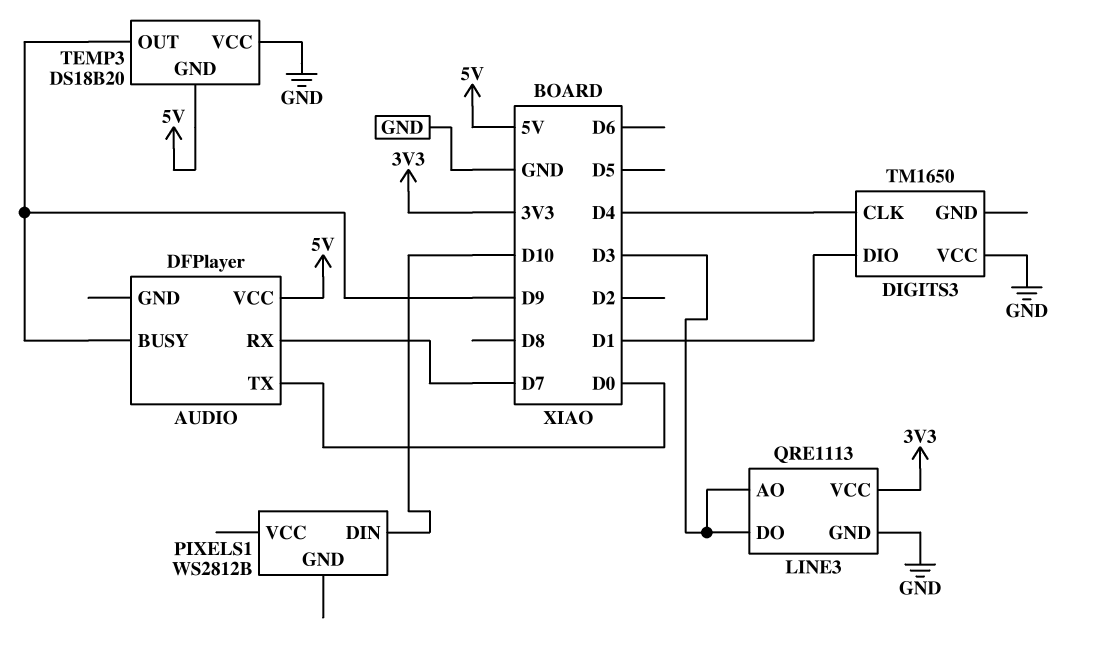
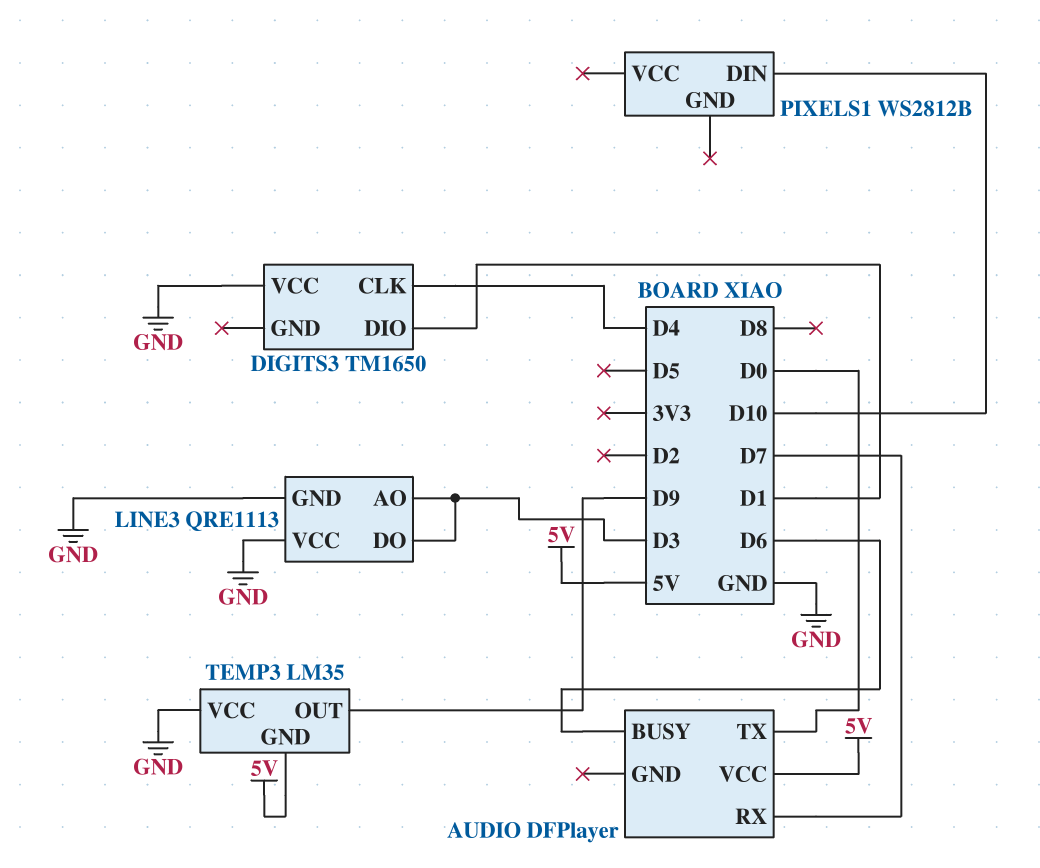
AUDIO pin BUSY: D9 -> D6
LINE3 pin VCC: 3V3 -> GND
TEMP3: DS18B20 -> LM35

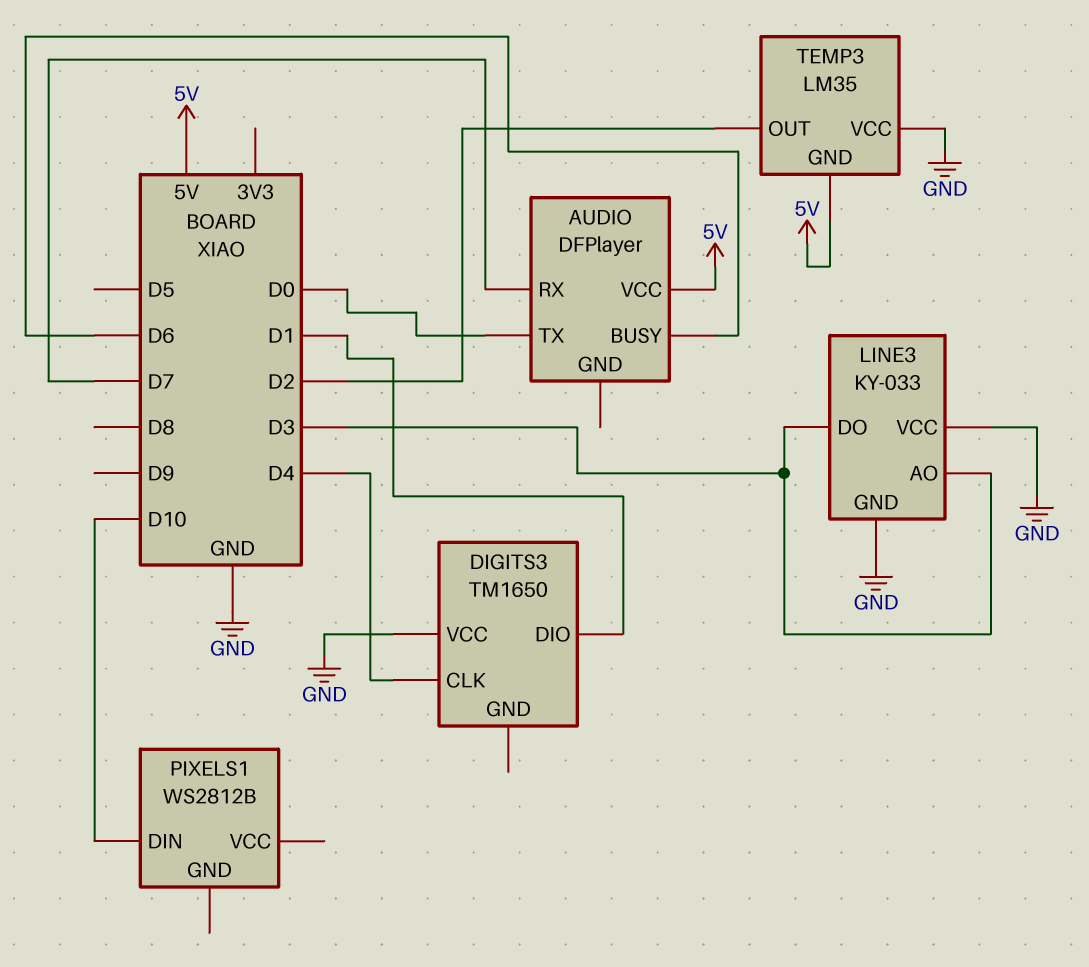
LINE3: QRE1113 -> KY-033
TEMP3 pin OUT: D9 -> D2

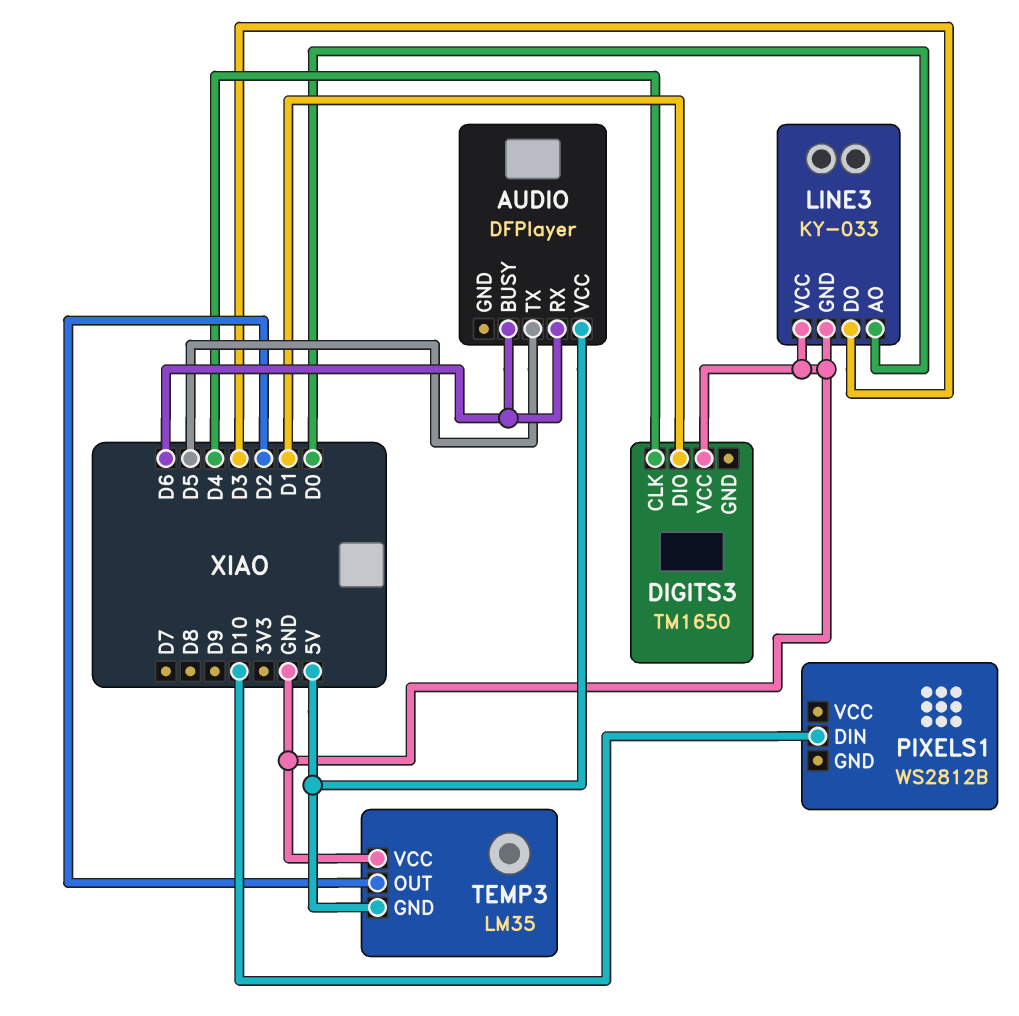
AUDIO pin RX: D7 -> D6
AUDIO pin TX: D0 -> D5
LINE3 pin AO: D3 -> D0

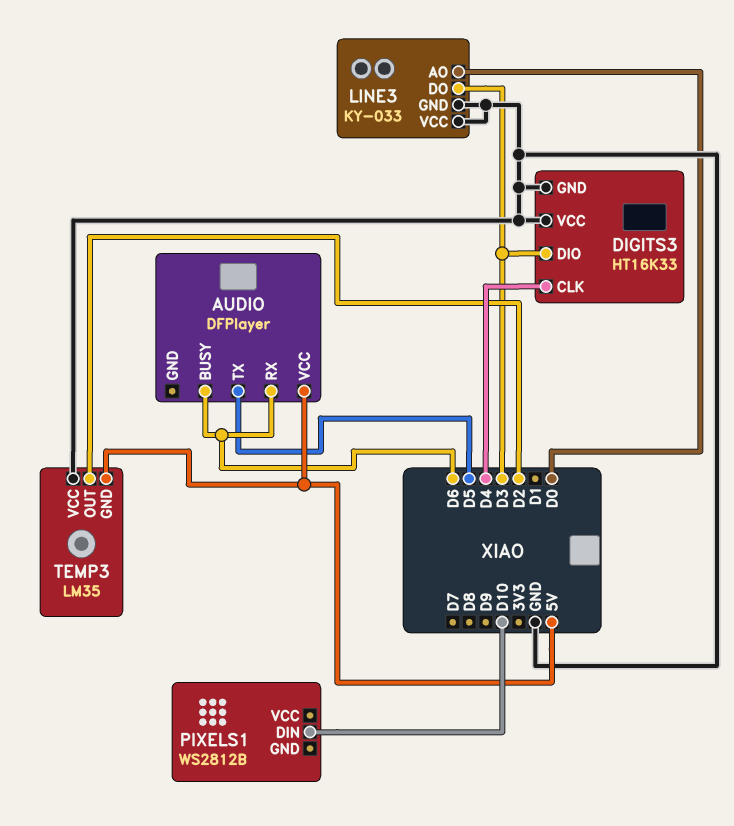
DIGITS3: TM1650 -> HT16K33
DIGITS3 pin DIO: D1 -> D3
DIGITS3 pin GND: none -> GND

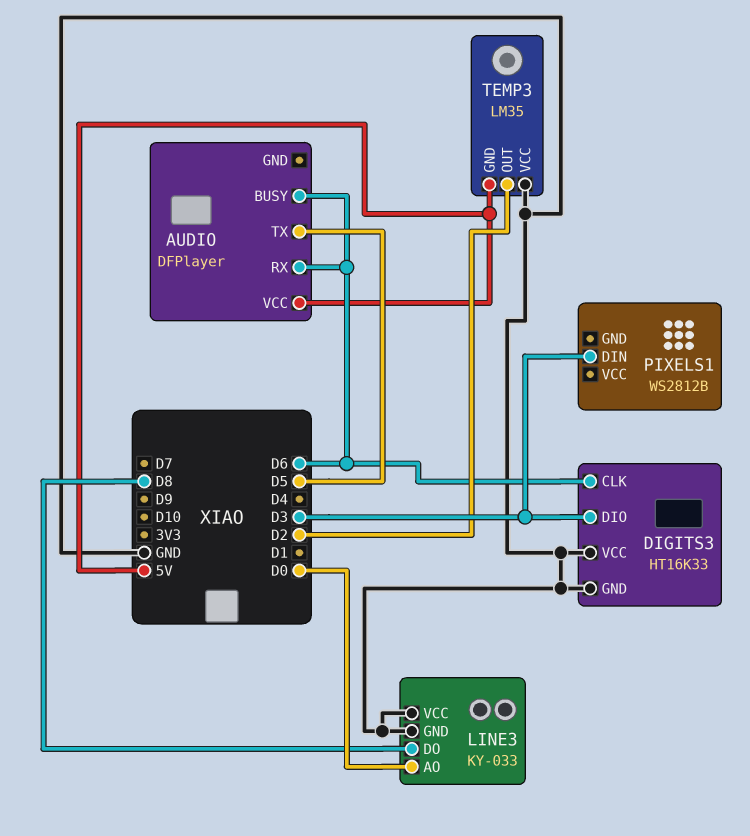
DIGITS3 pin CLK: D4 -> D6
LINE3 pin DO: D3 -> D8
PIXELS1 pin DIN: D10 -> D3

